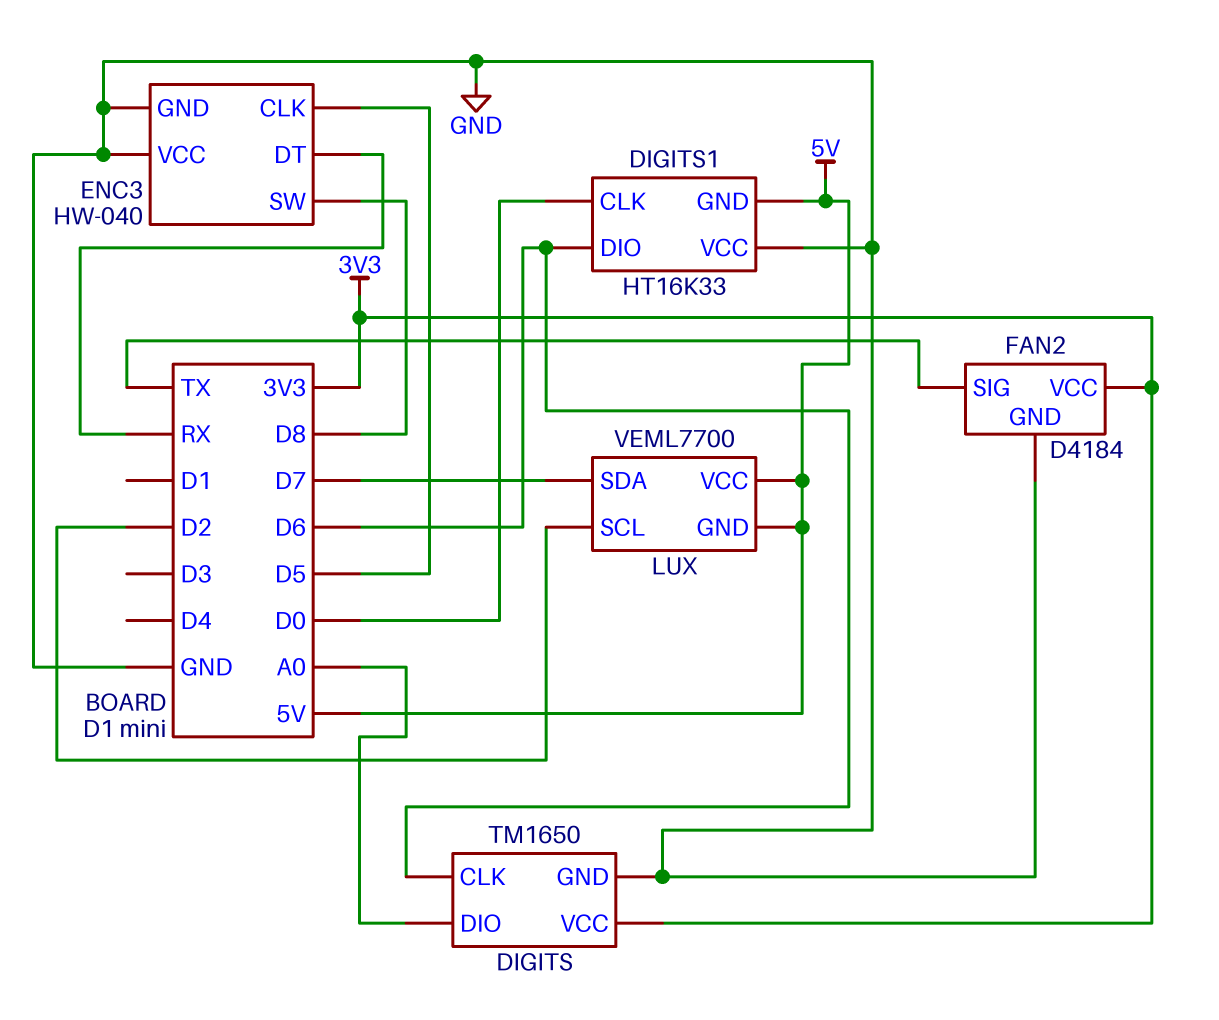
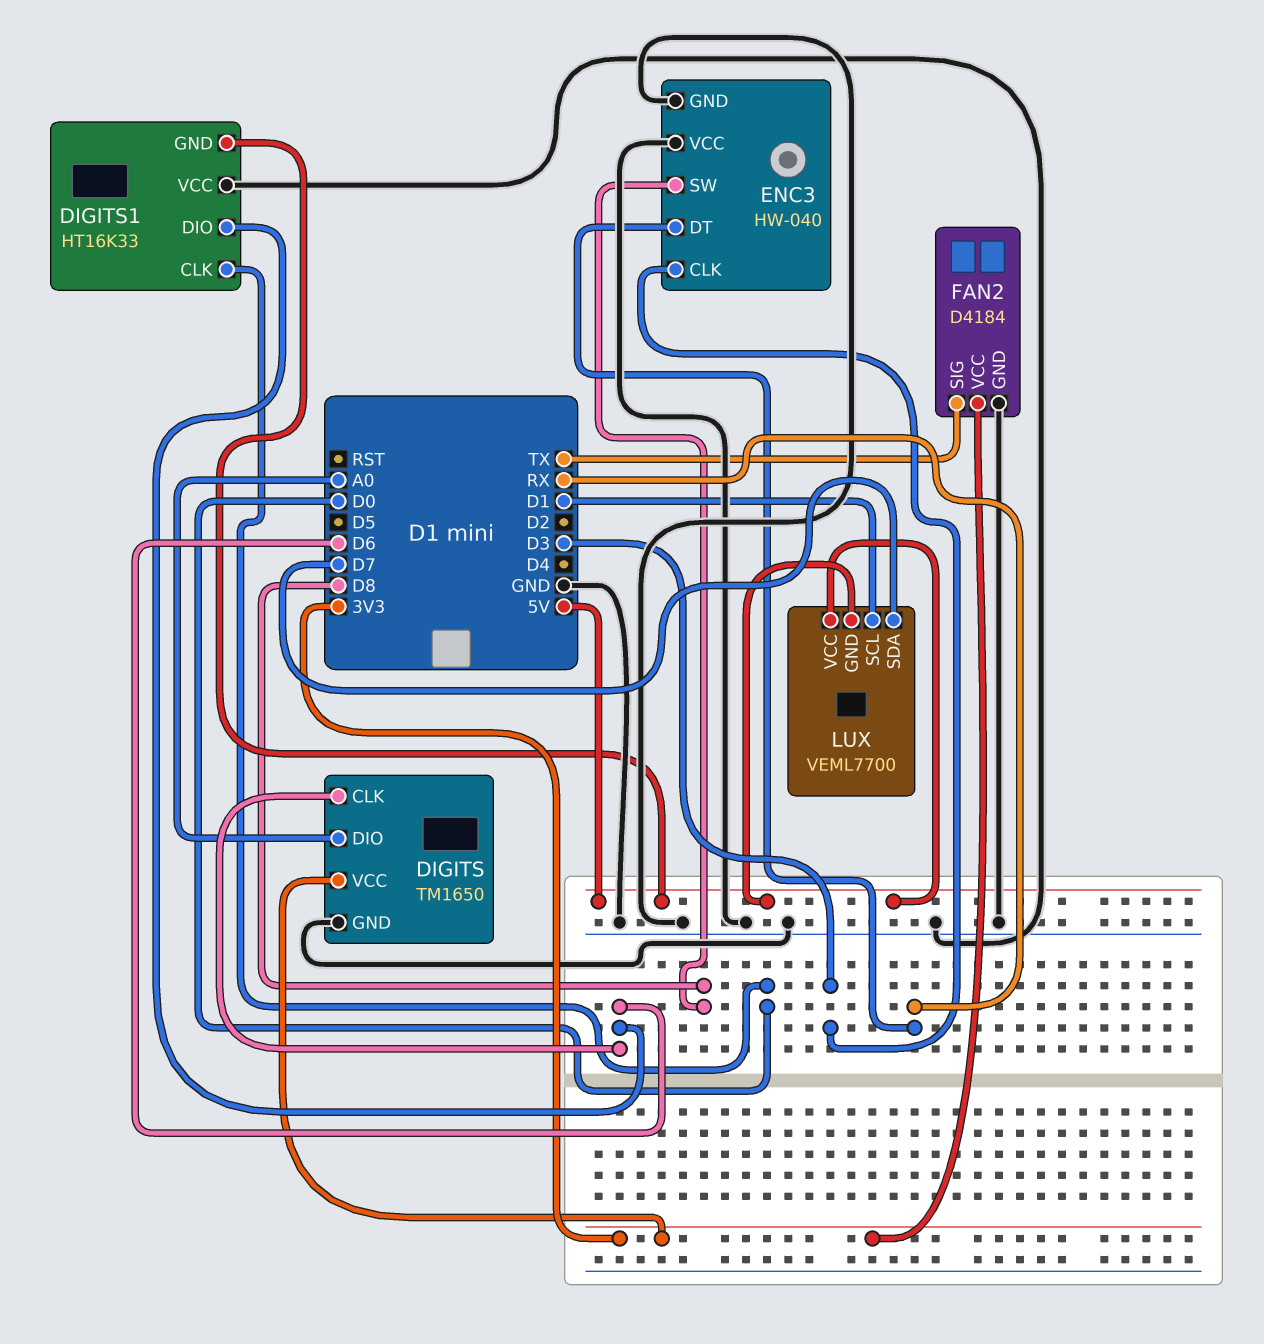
ENC3 pin CLK: D5 -> D3
LUX pin SCL: D2 -> D1

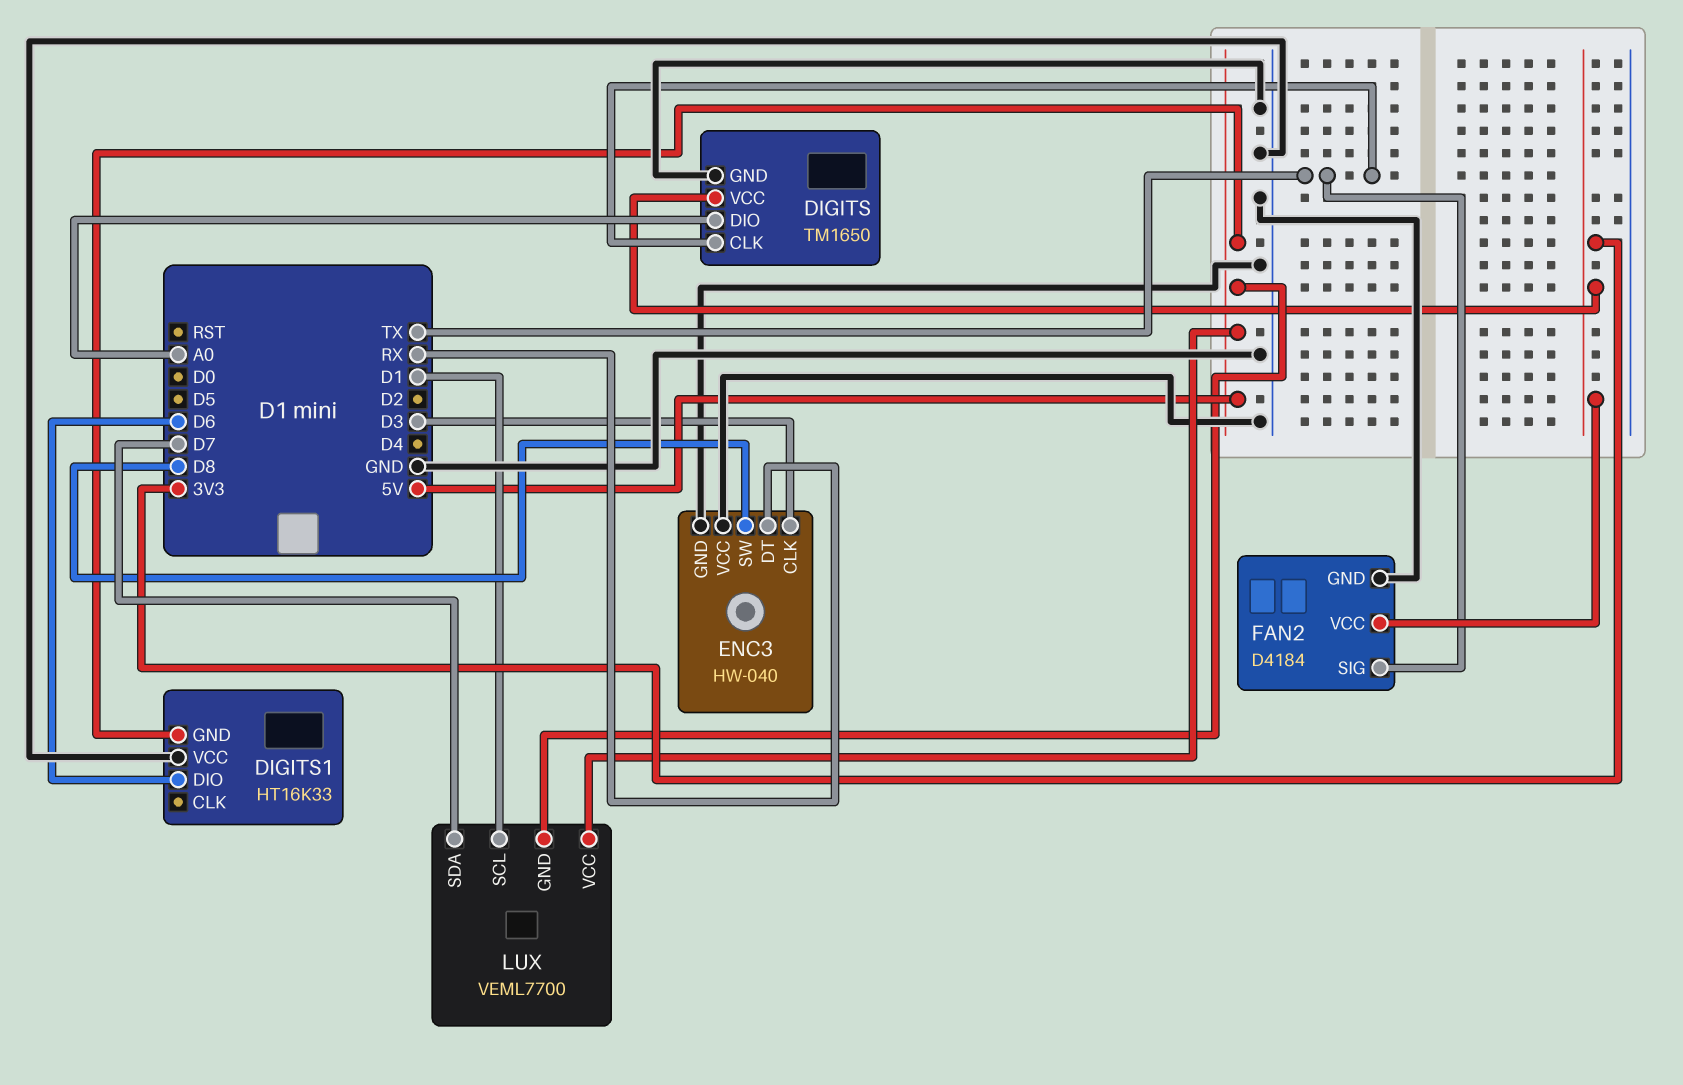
DIGITS pin CLK: D6 -> TX
DIGITS1 pin CLK: D0 -> none

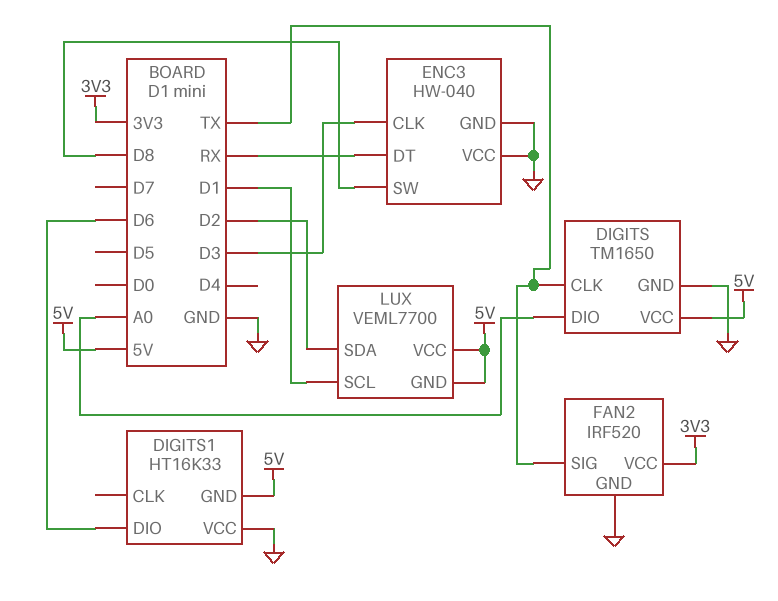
DIGITS pin VCC: 3V3 -> 5V
FAN2: D4184 -> IRF520
LUX pin SDA: D7 -> D2

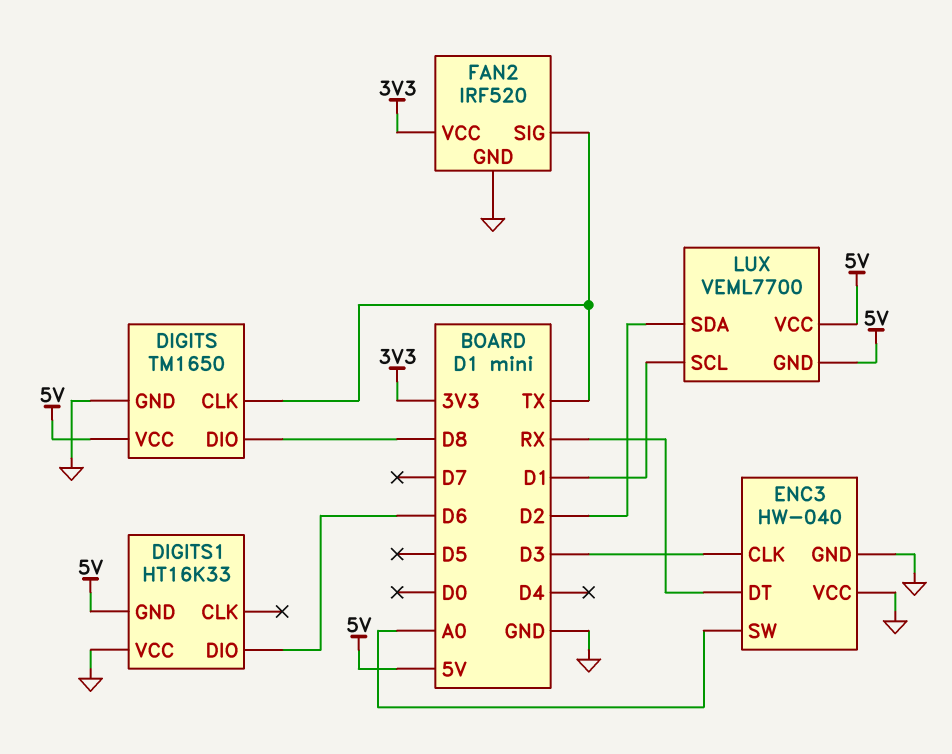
DIGITS pin DIO: A0 -> D8
ENC3 pin SW: D8 -> A0

